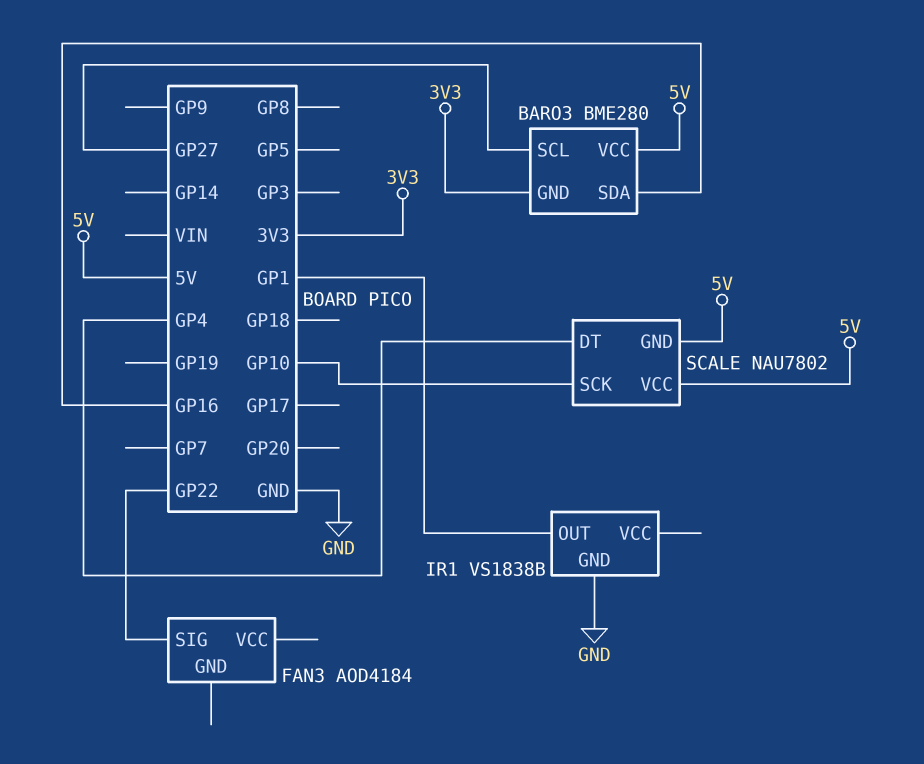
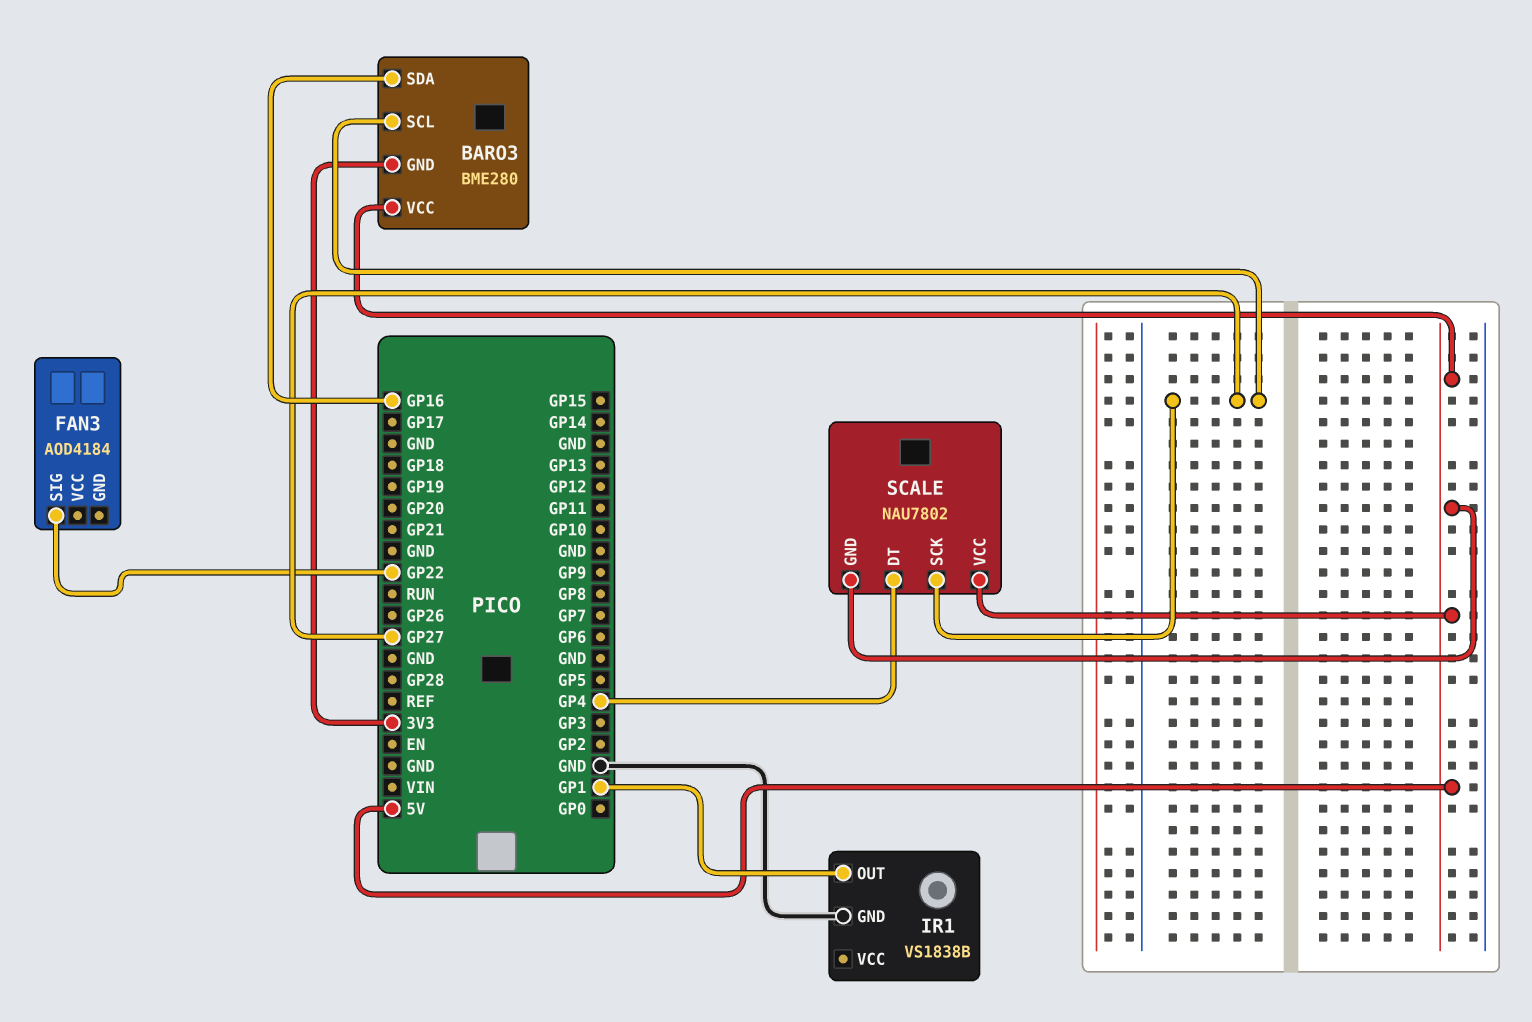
SCALE pin SCK: GP10 -> GP27

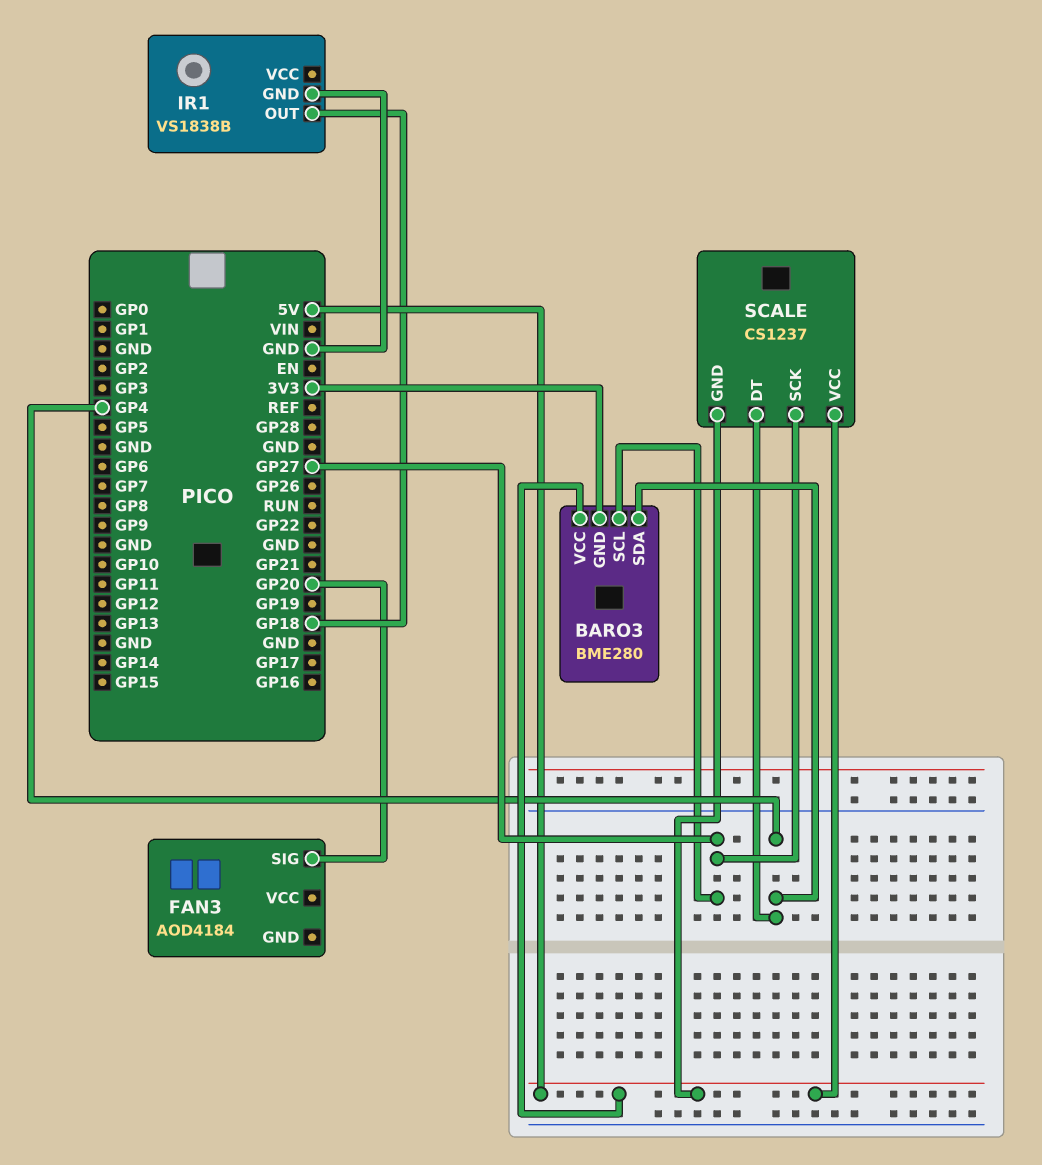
BARO3 pin SDA: GP16 -> GP4
FAN3 pin SIG: GP22 -> GP20
IR1 pin OUT: GP1 -> GP18
SCALE: NAU7802 -> CS1237

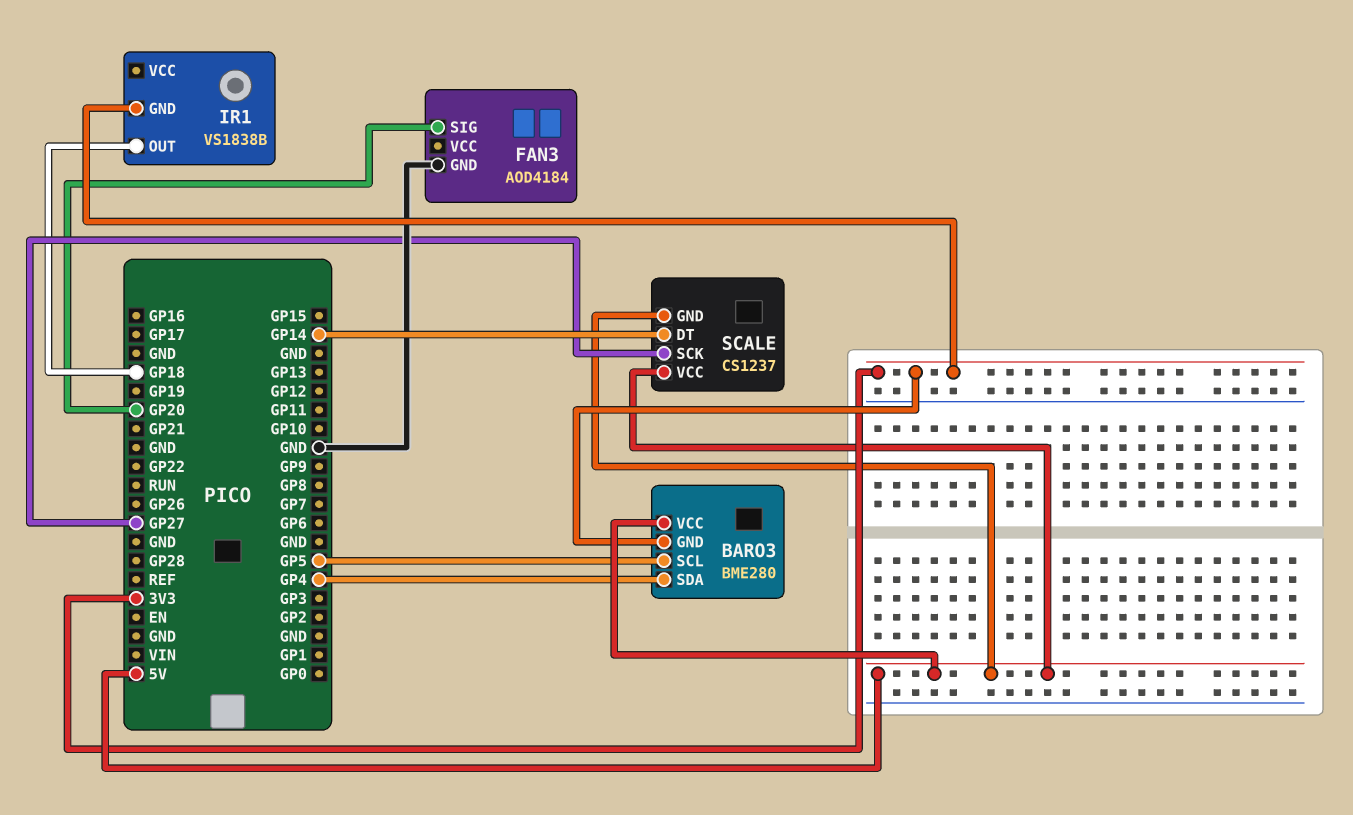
BARO3 pin SCL: GP27 -> GP5
FAN3 pin GND: none -> GND
IR1 pin GND: GND -> 3V3
SCALE pin DT: GP4 -> GP14

